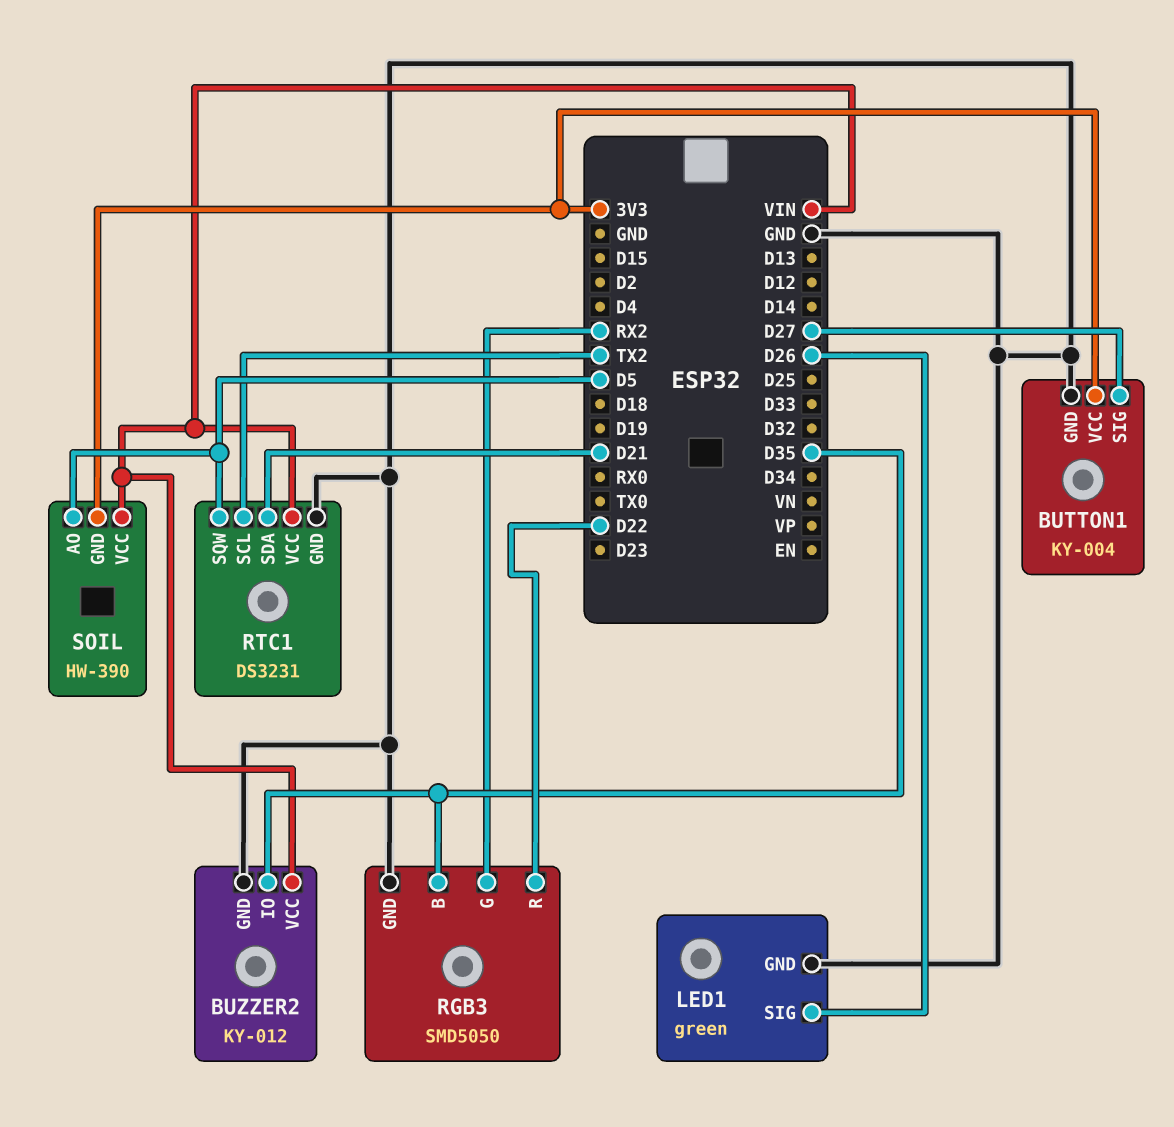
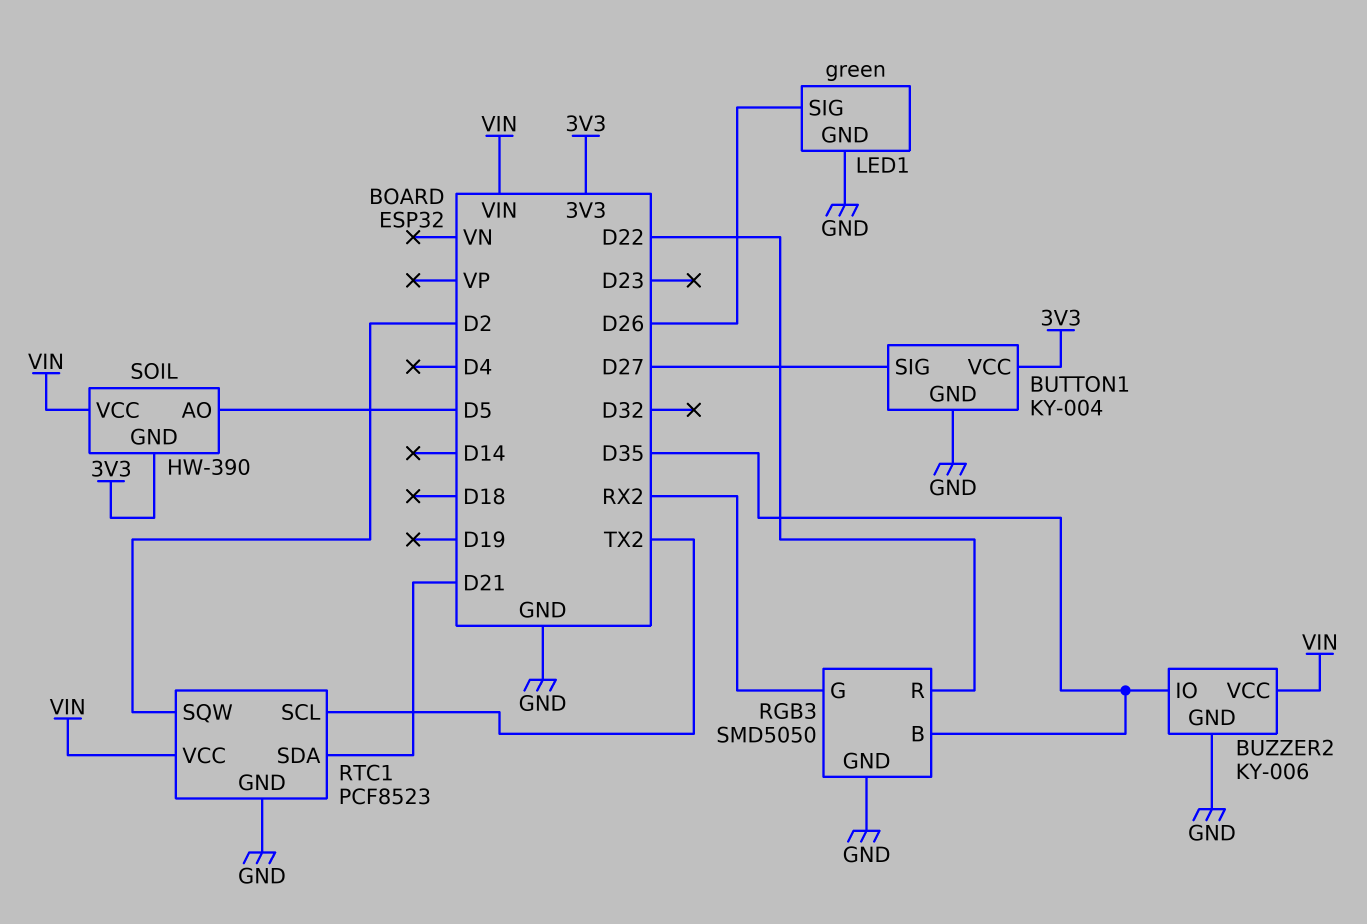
BUZZER2: KY-012 -> KY-006
RTC1: DS3231 -> PCF8523
RTC1 pin SQW: D5 -> D2

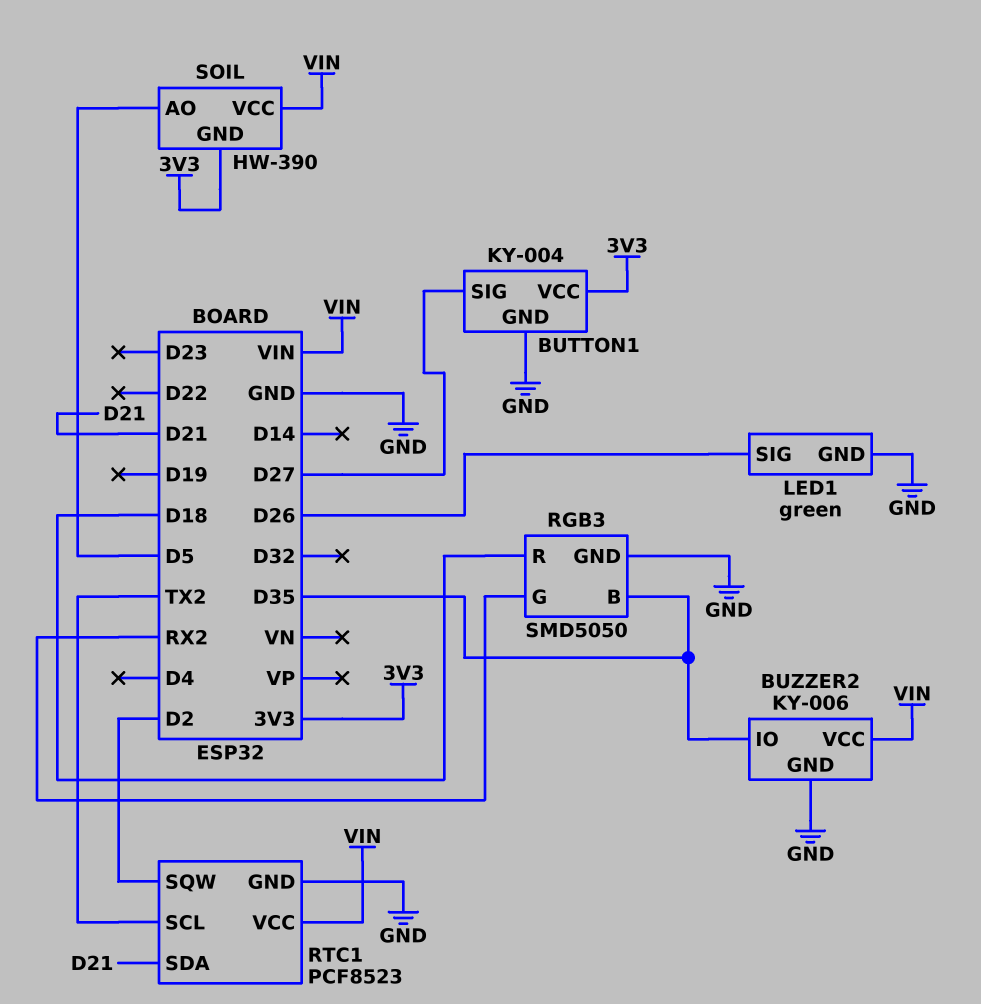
RGB3 pin R: D22 -> D18

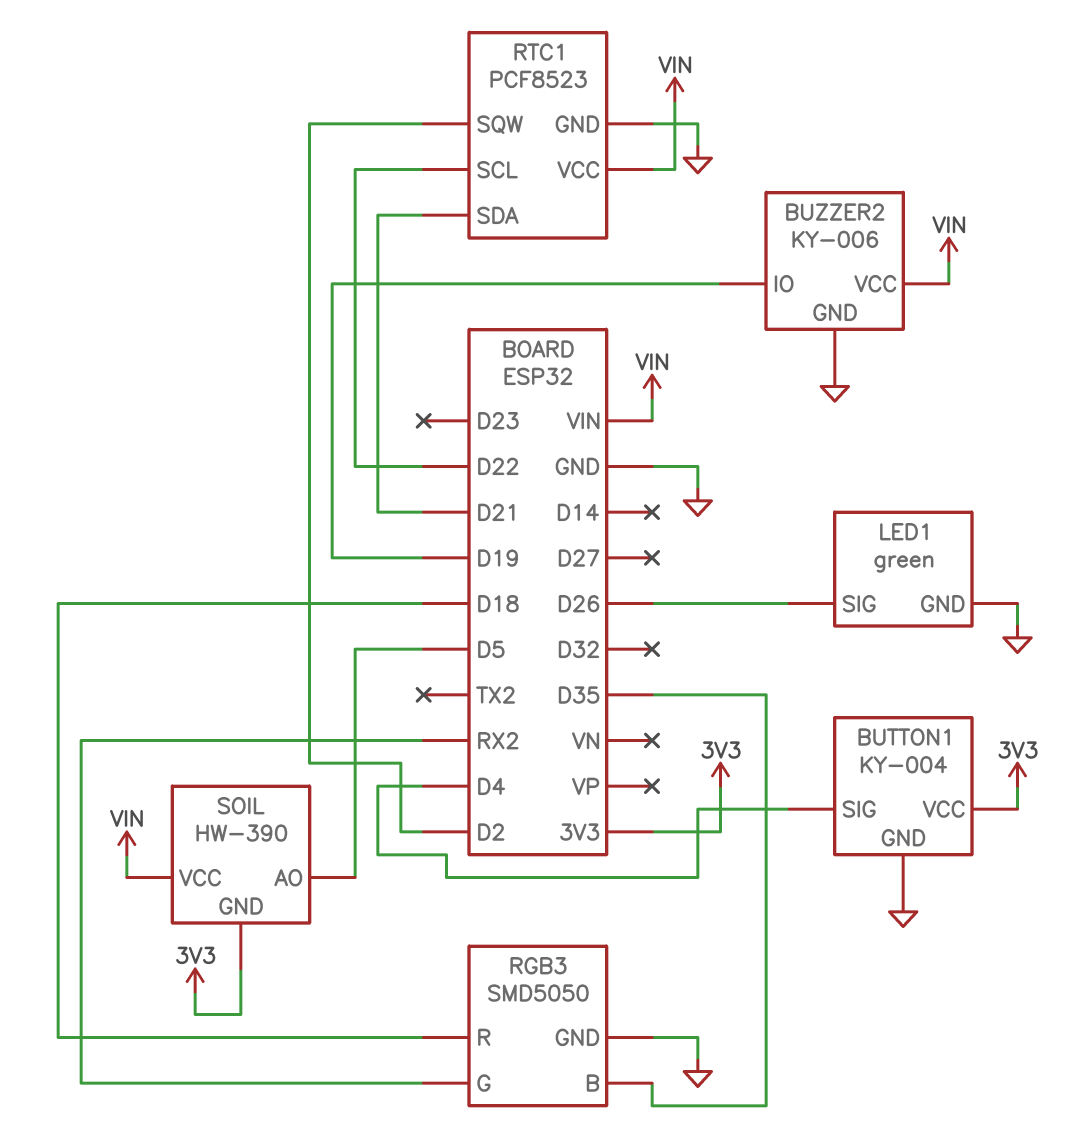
BUTTON1 pin SIG: D27 -> D4
BUZZER2 pin IO: D35 -> D19
RTC1 pin SCL: TX2 -> D22

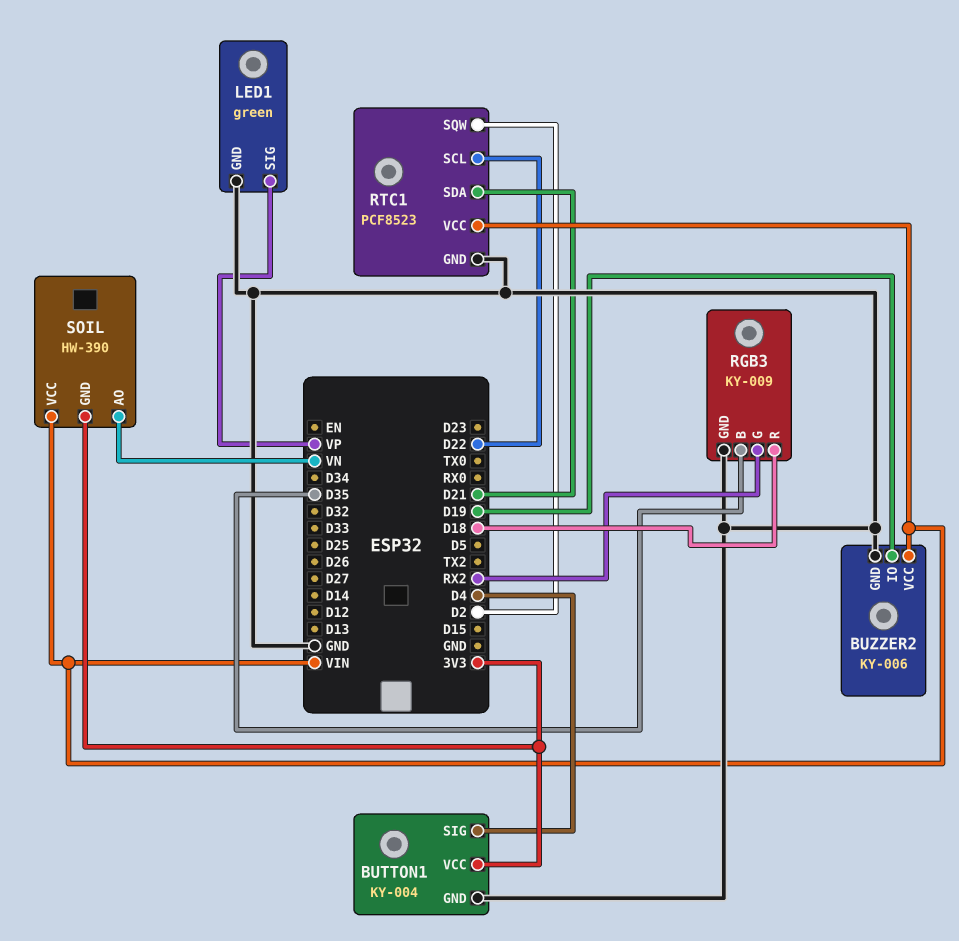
LED1 pin SIG: D26 -> VP
RGB3: SMD5050 -> KY-009
SOIL pin AO: D5 -> VN

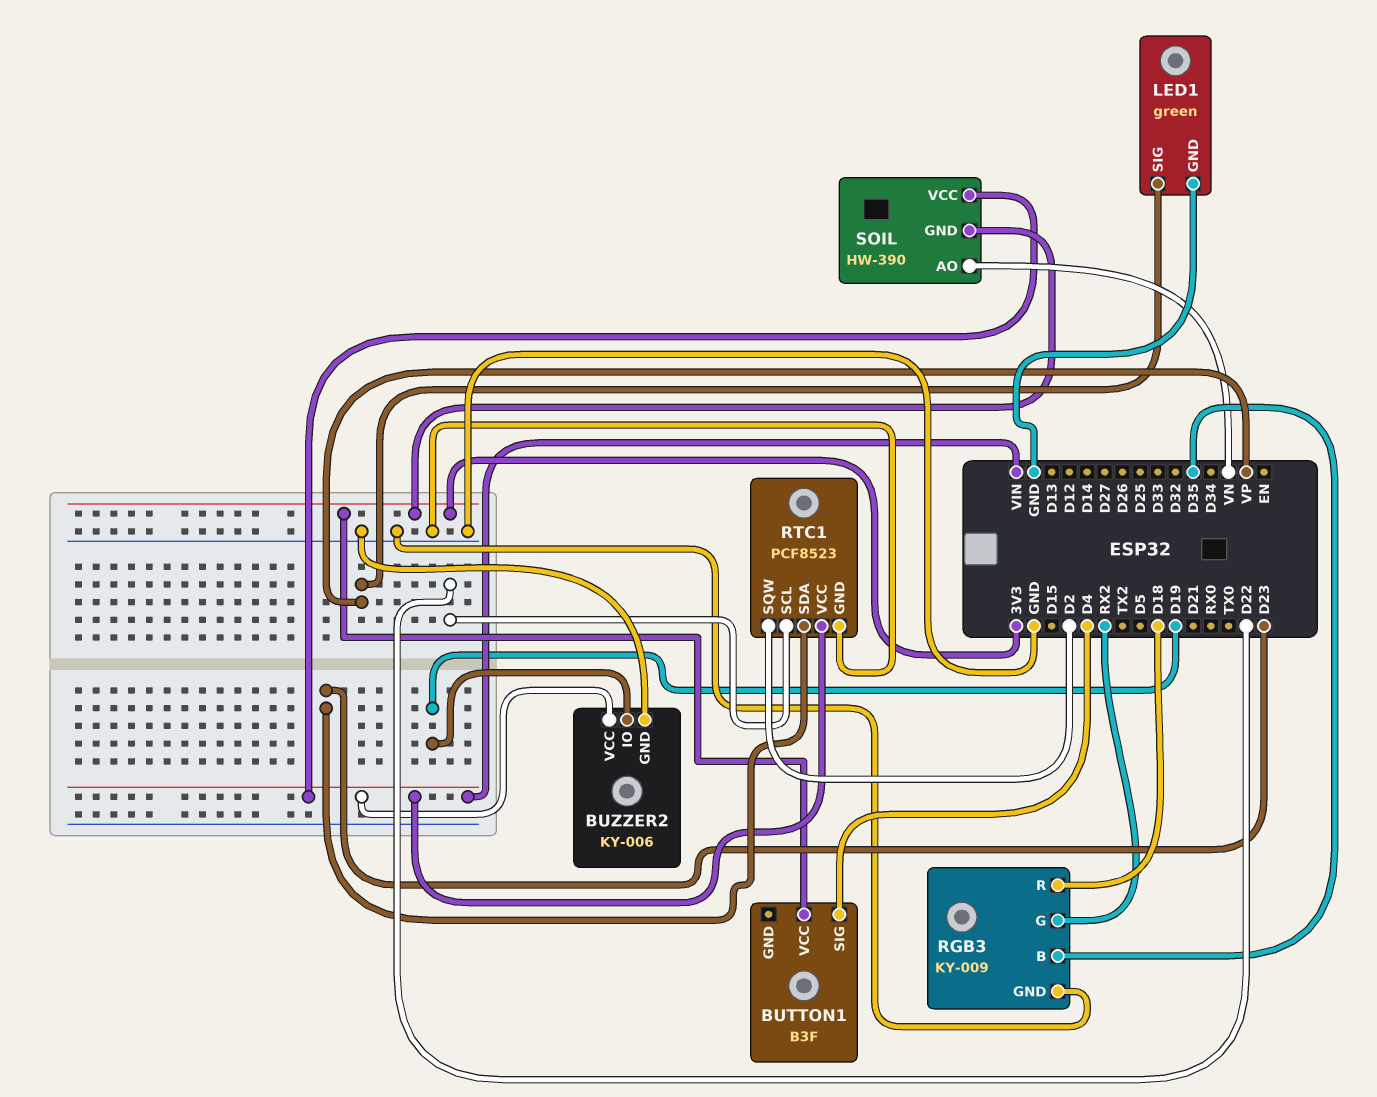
BUTTON1: KY-004 -> B3F
BUTTON1 pin GND: GND -> none
RTC1 pin SDA: D21 -> D23

